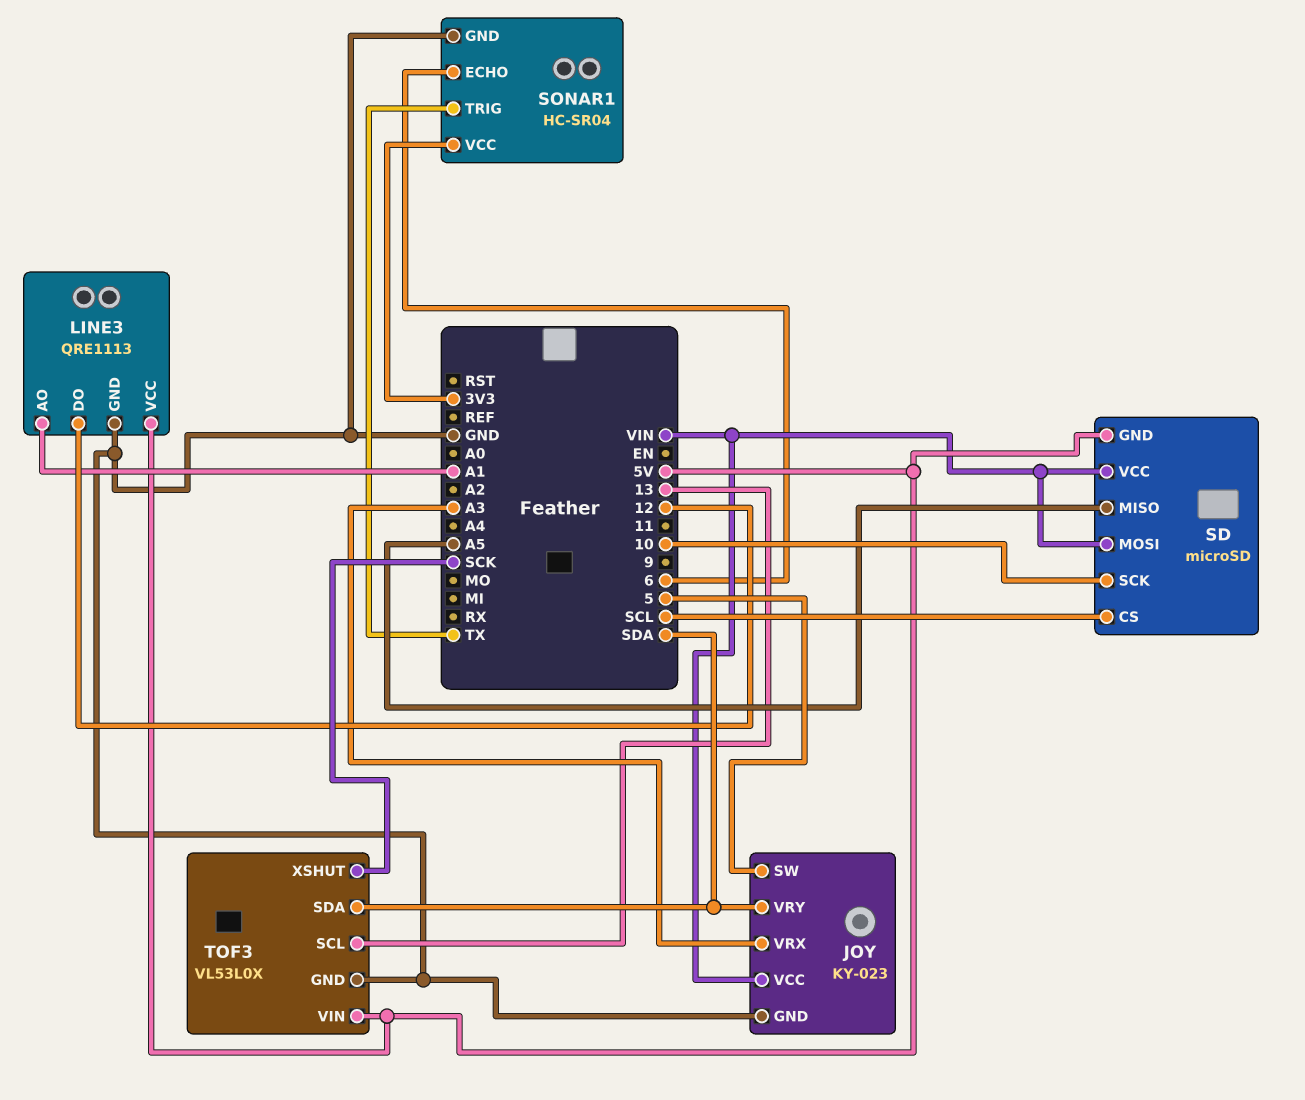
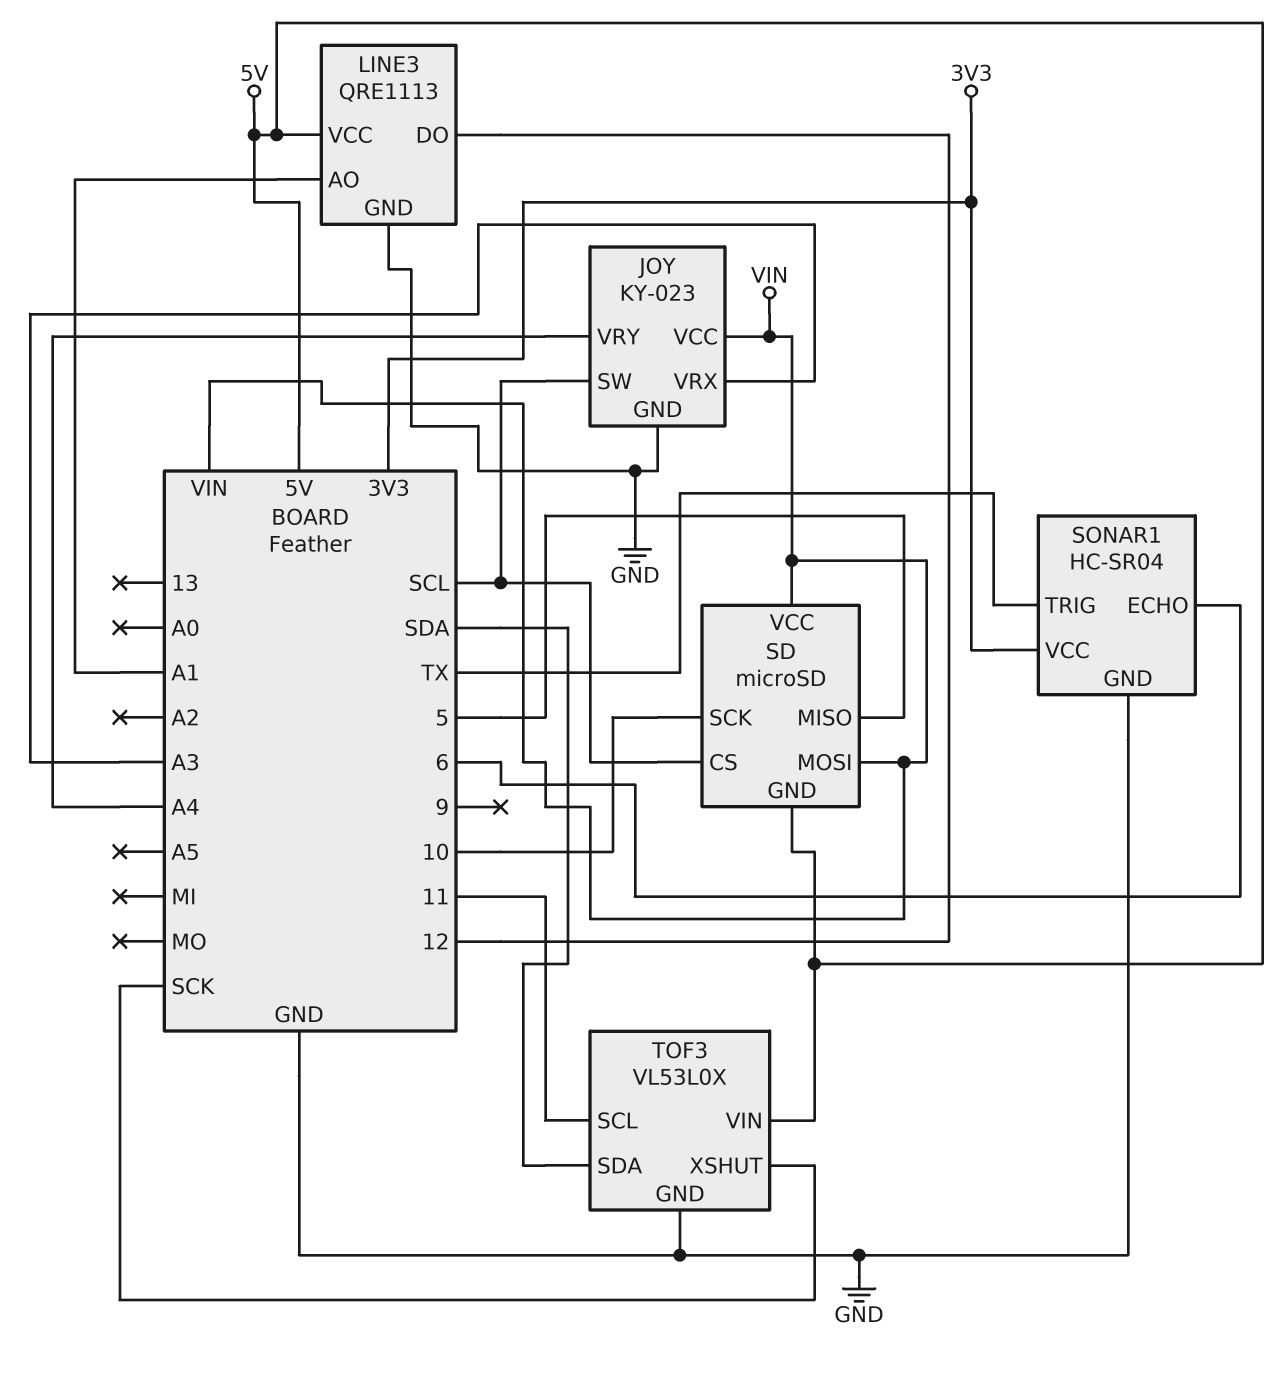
JOY pin SW: 5 -> SCL
JOY pin VRY: SDA -> A4
SD pin MISO: A5 -> 5
TOF3 pin SCL: 13 -> 11

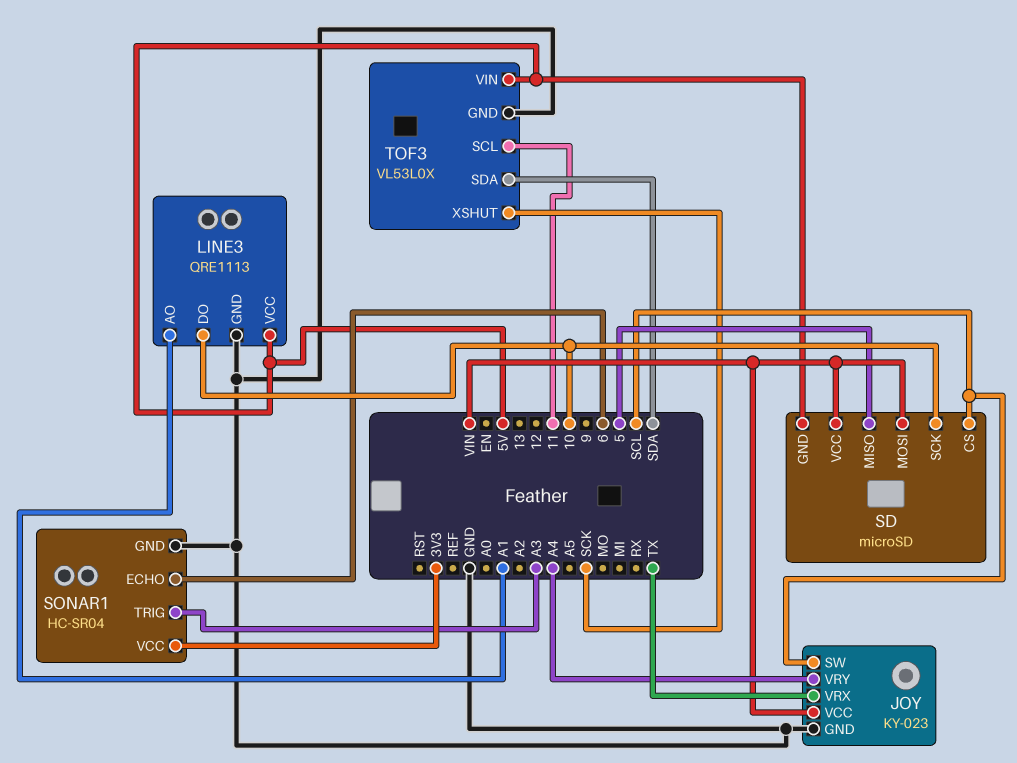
JOY pin VRX: A3 -> TX
LINE3 pin DO: 12 -> 10
SONAR1 pin TRIG: TX -> A3

